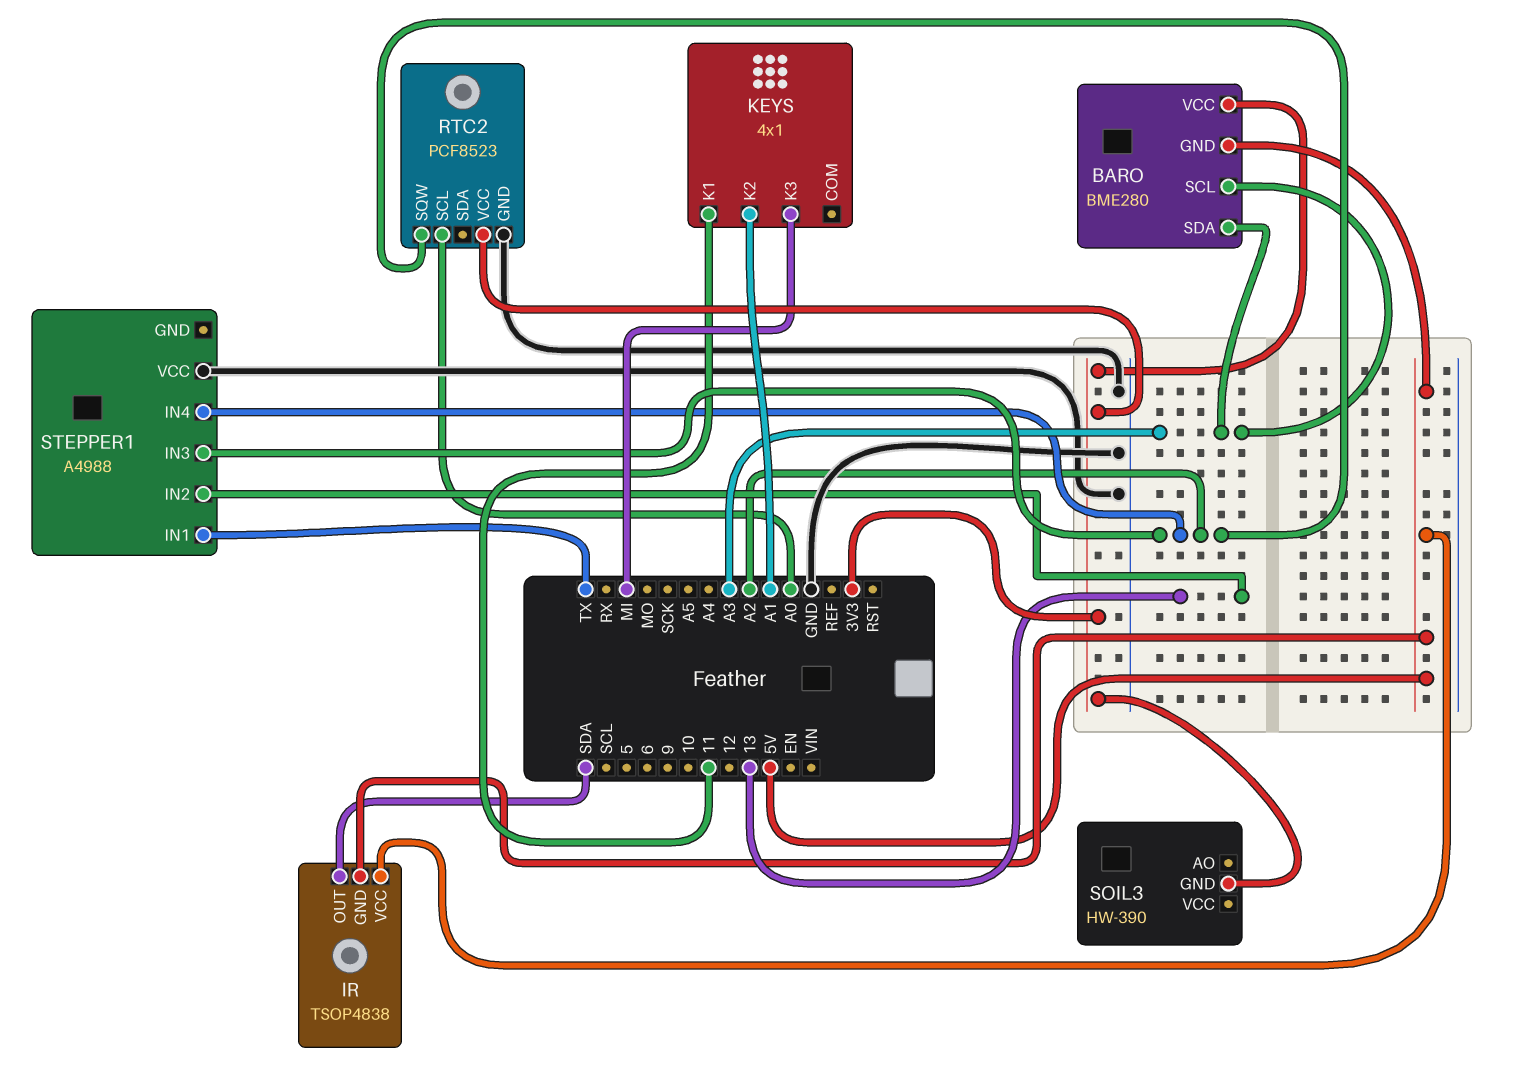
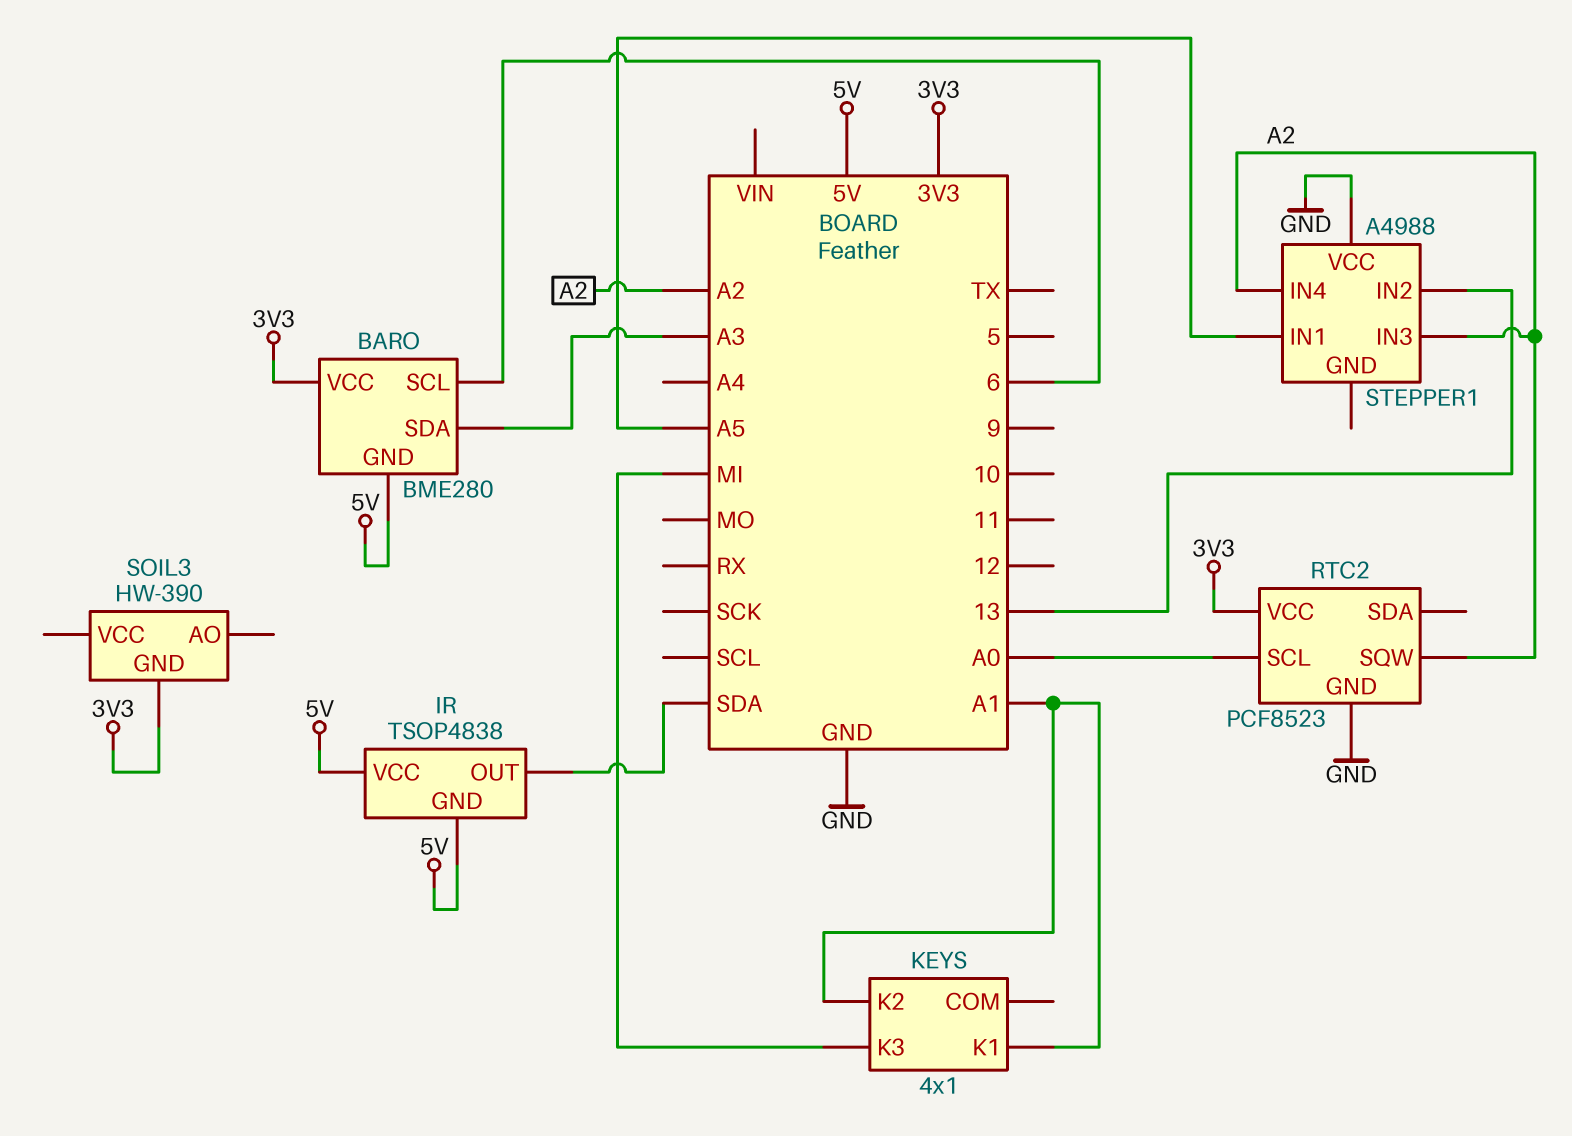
BARO pin SCL: A3 -> 6
KEYS pin K1: 11 -> A1
STEPPER1 pin IN1: TX -> A5

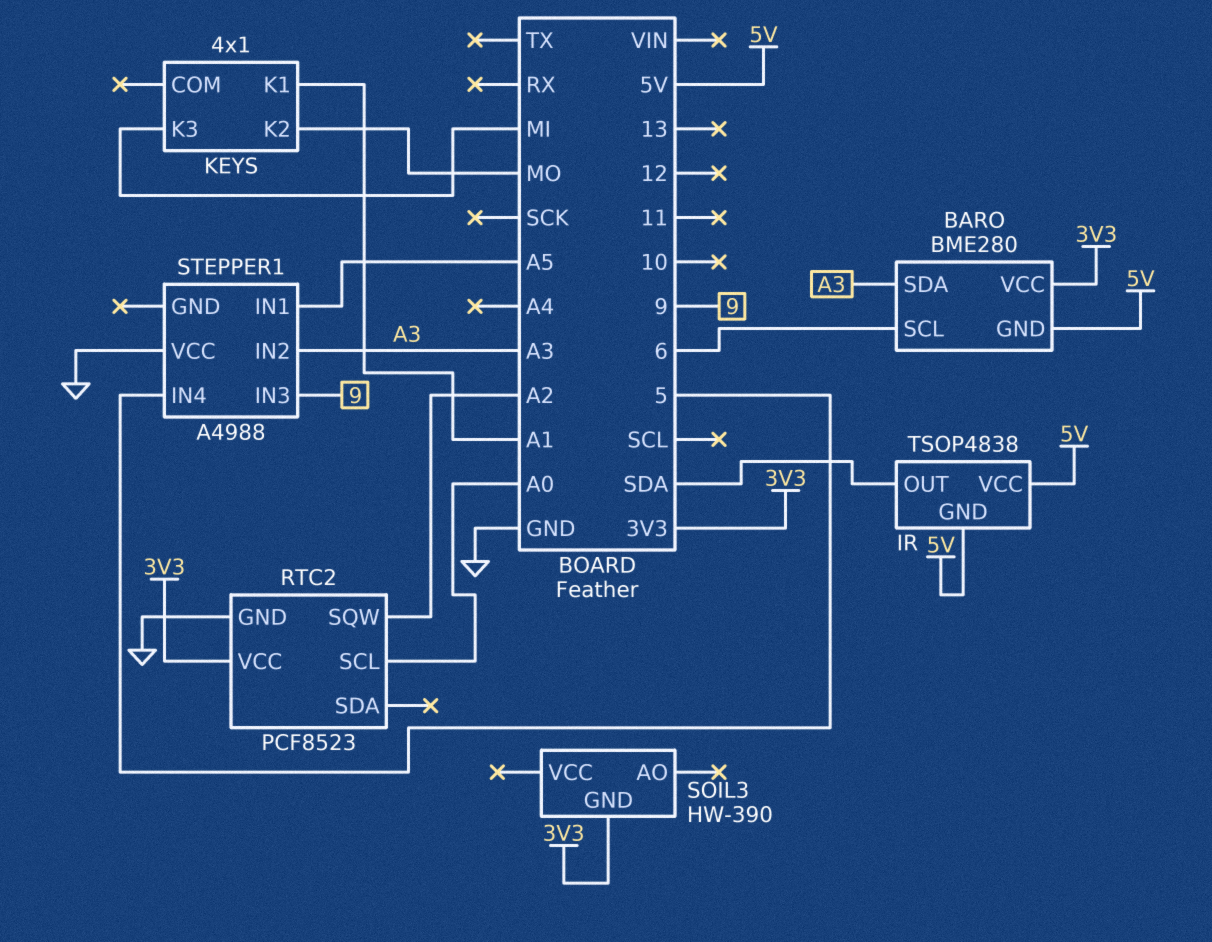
KEYS pin K2: A1 -> MO
STEPPER1 pin IN2: 13 -> A3
STEPPER1 pin IN3: A2 -> 9
STEPPER1 pin IN4: A2 -> 5

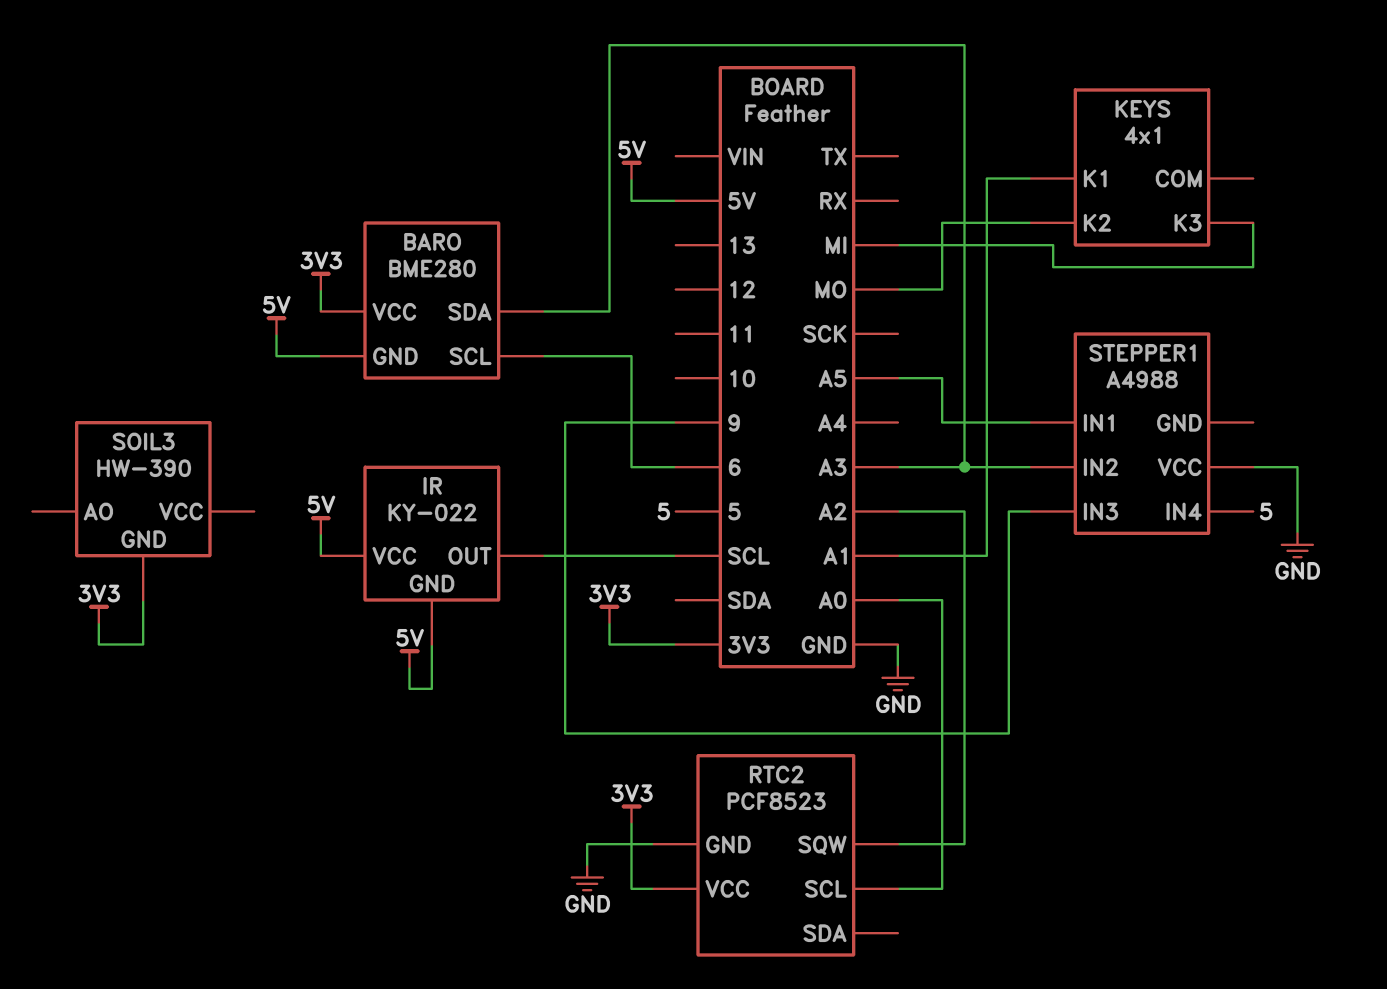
IR: TSOP4838 -> KY-022
IR pin OUT: SDA -> SCL

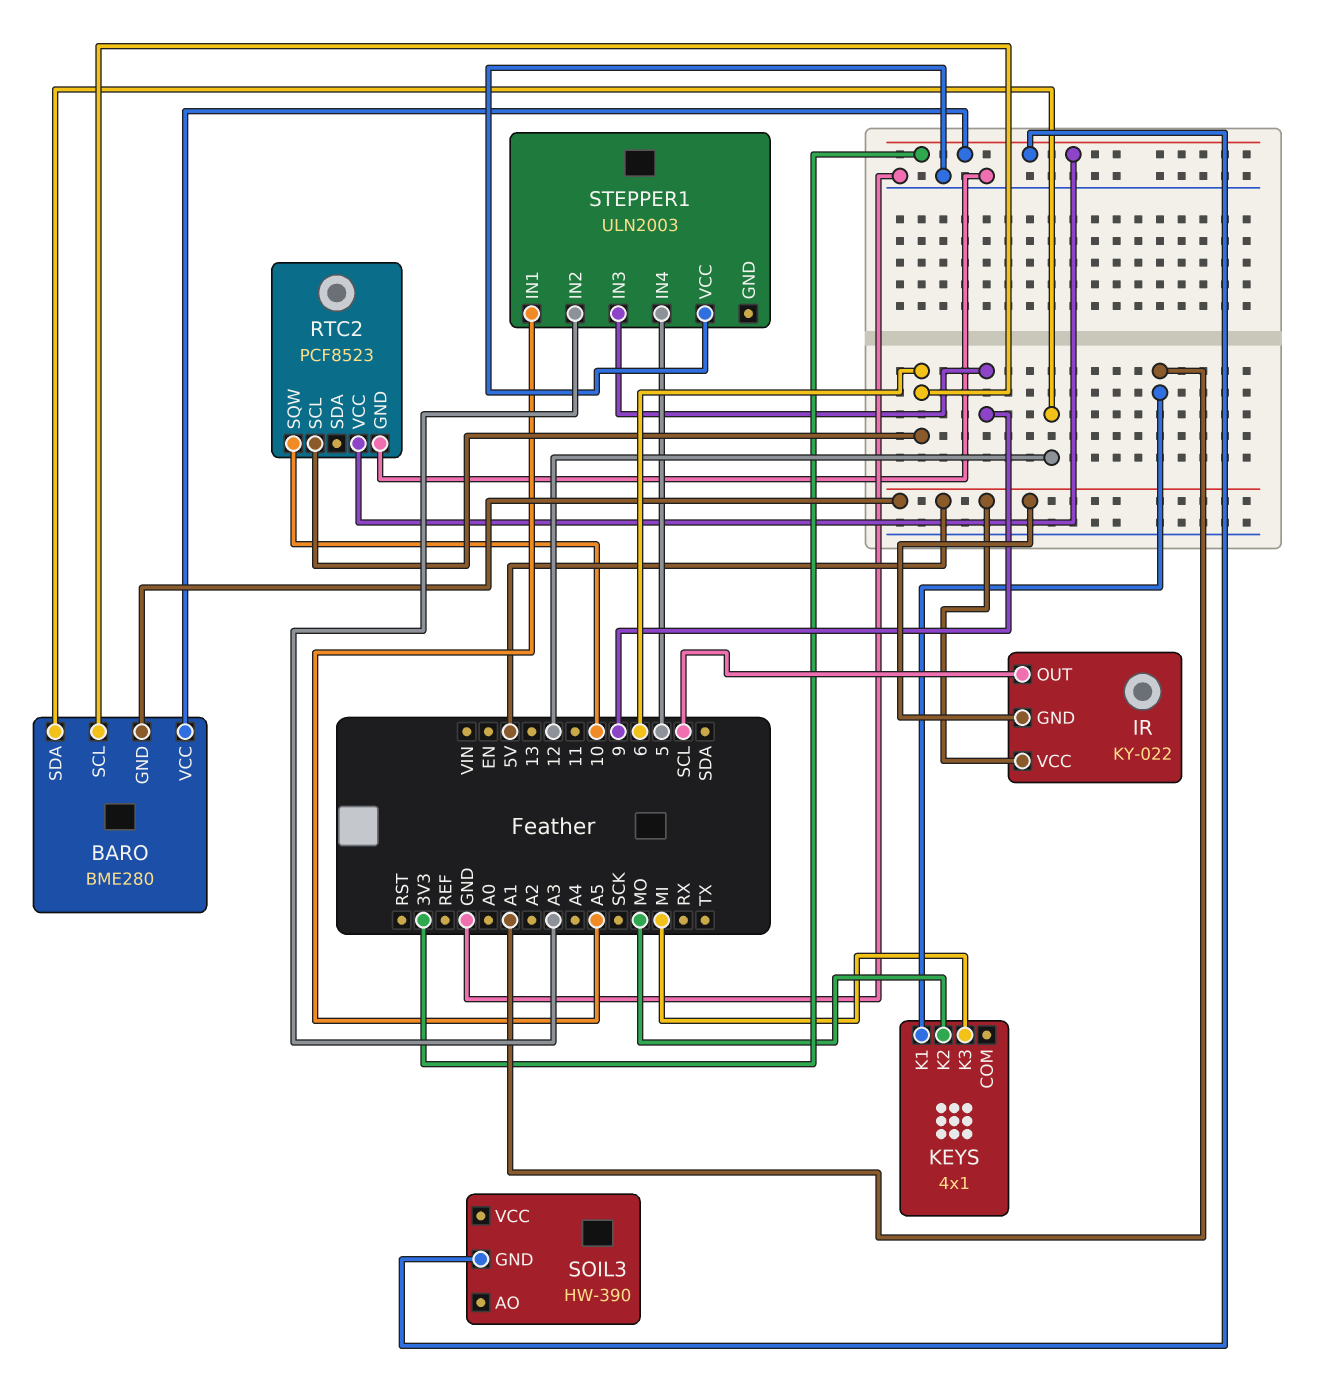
BARO pin SDA: A3 -> 12
RTC2 pin SCL: A0 -> 6
RTC2 pin SQW: A2 -> 10
STEPPER1: A4988 -> ULN2003

